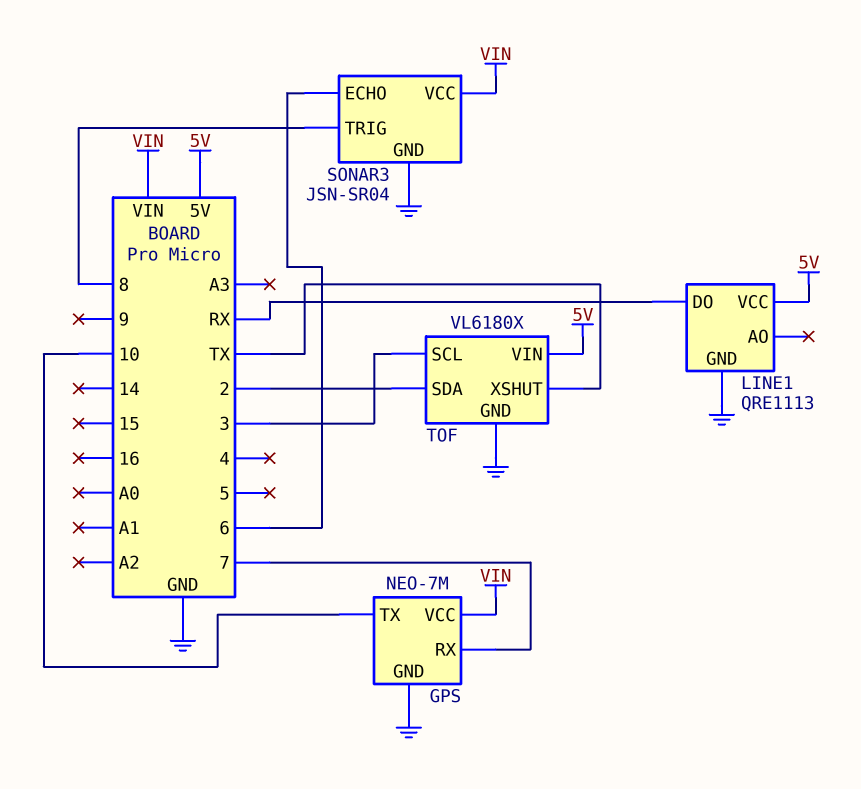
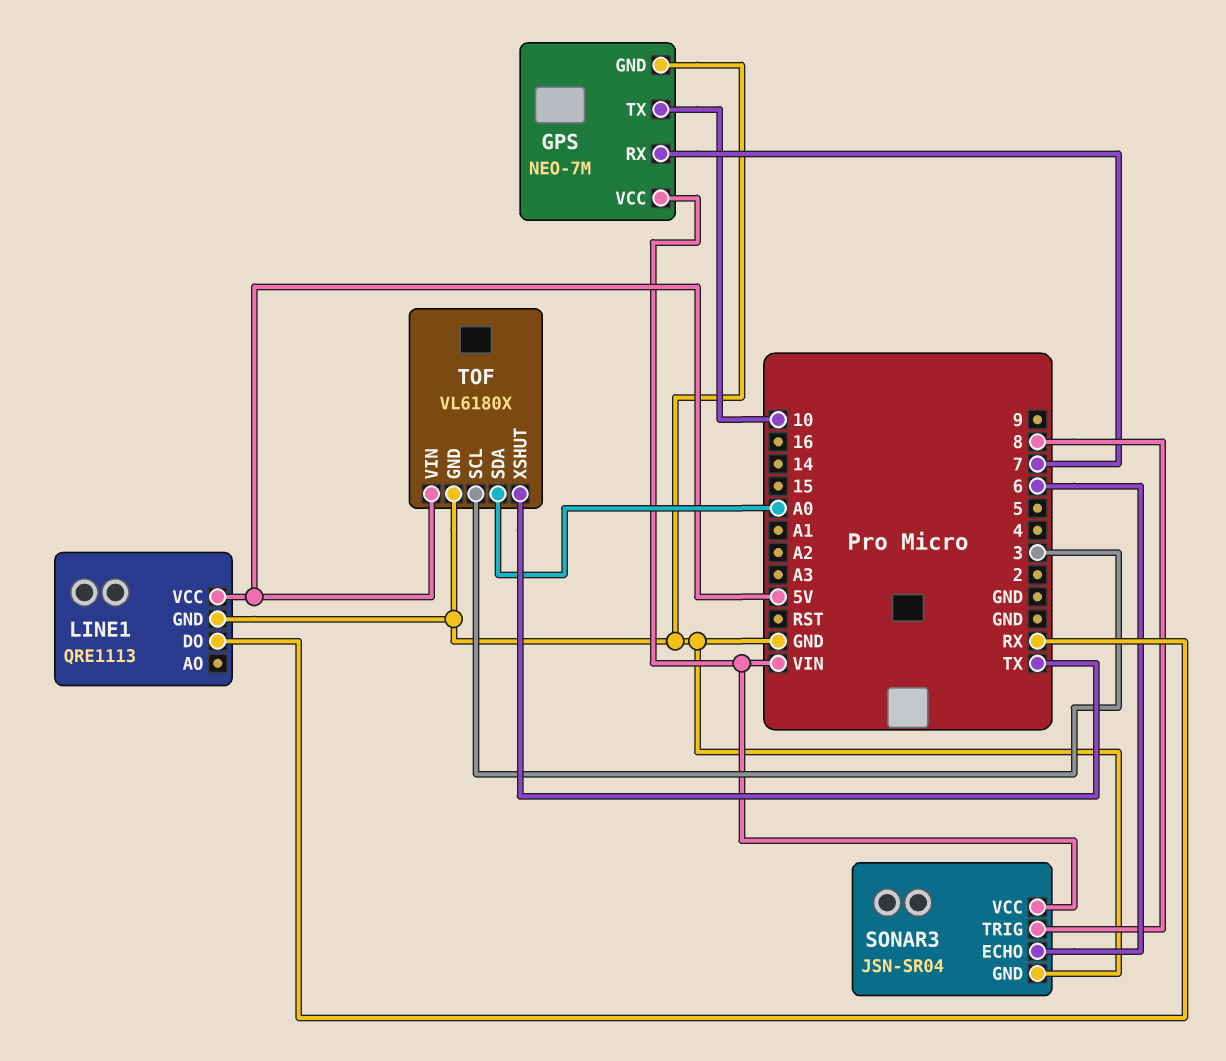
TOF pin SDA: 2 -> A0

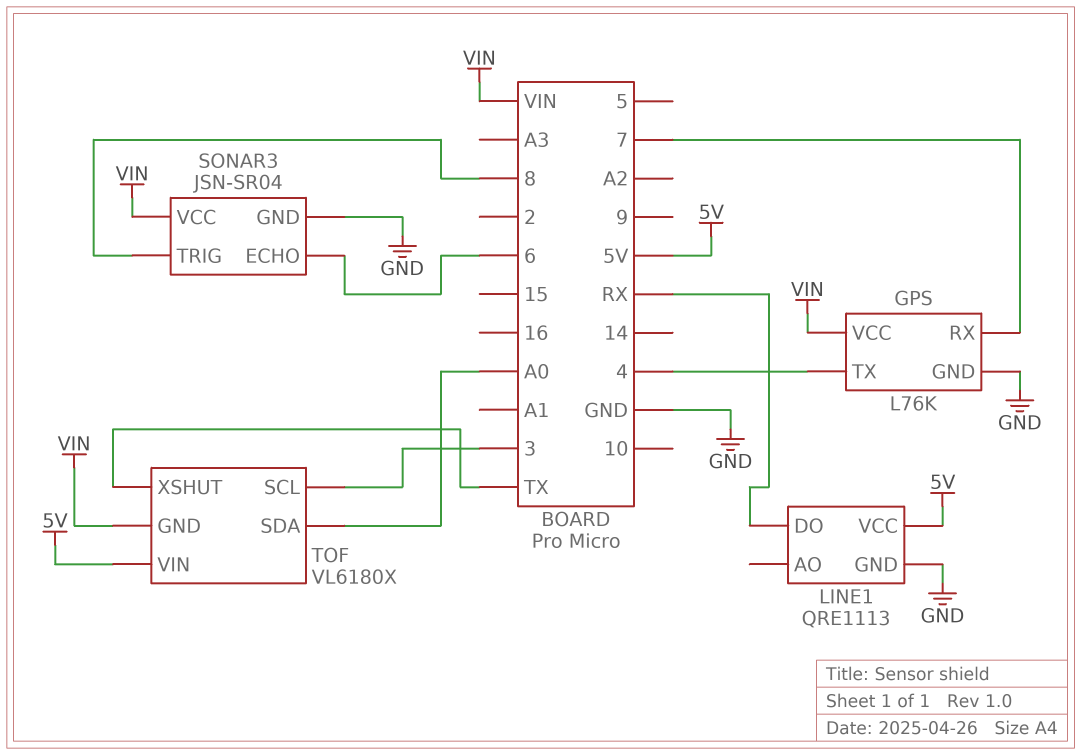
GPS: NEO-7M -> L76K
GPS pin TX: 10 -> 4
TOF pin GND: GND -> VIN

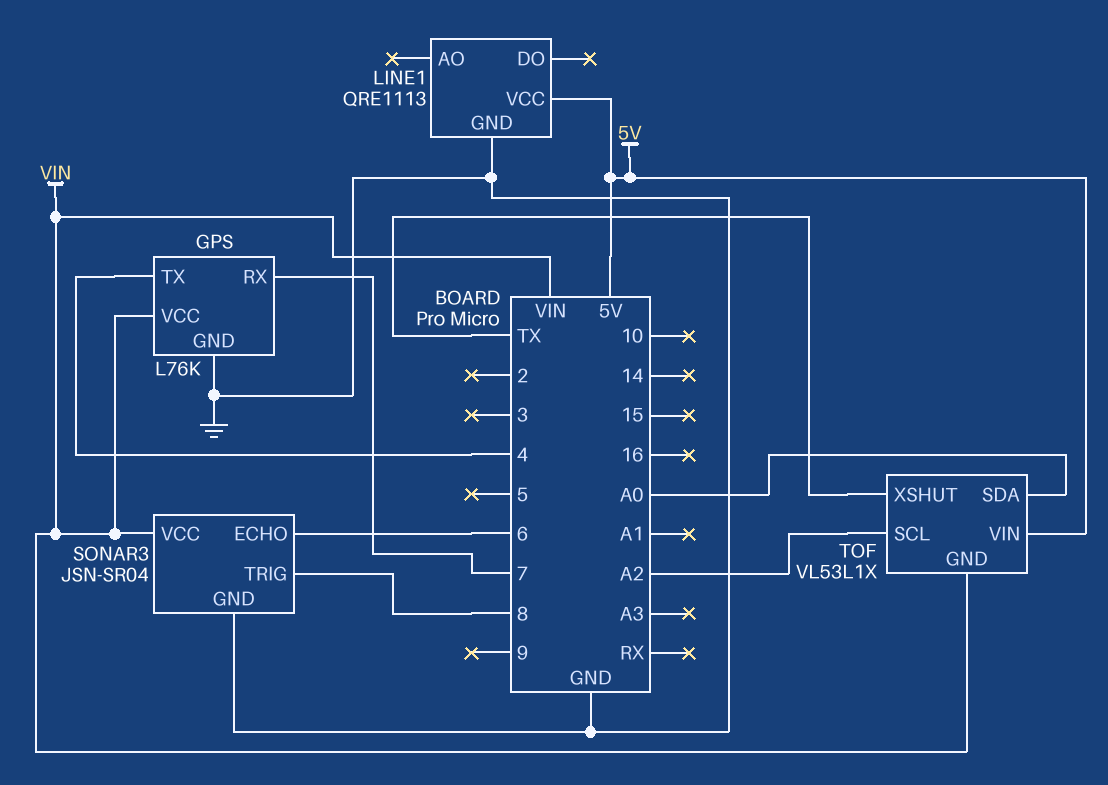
LINE1 pin DO: RX -> none
TOF: VL6180X -> VL53L1X
TOF pin SCL: 3 -> A2

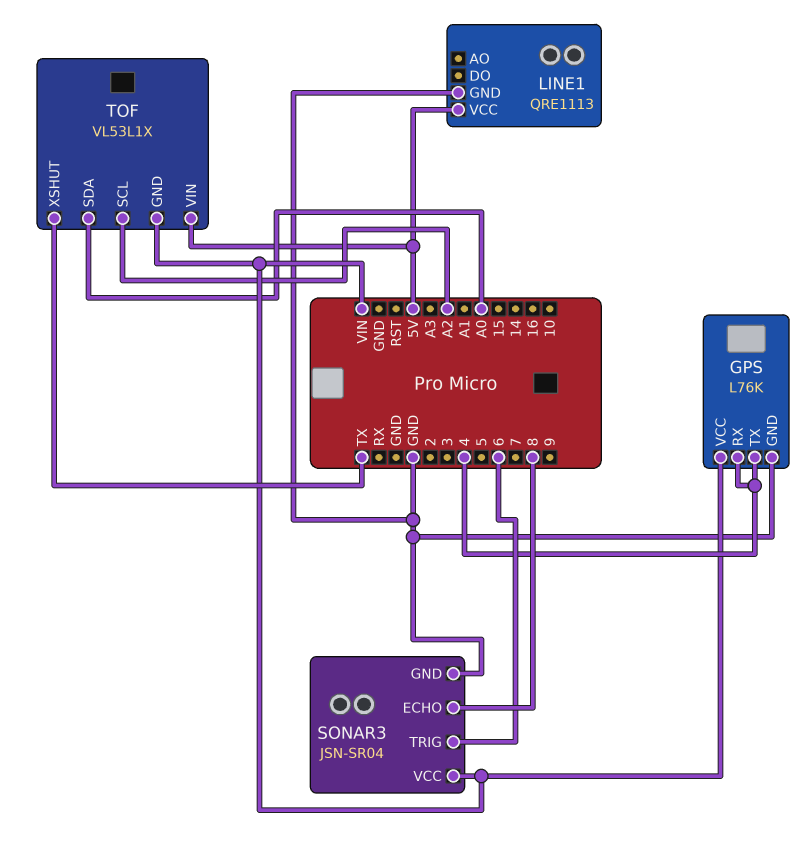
GPS pin RX: 7 -> 4
SONAR3 pin ECHO: 6 -> 8
SONAR3 pin TRIG: 8 -> 6

